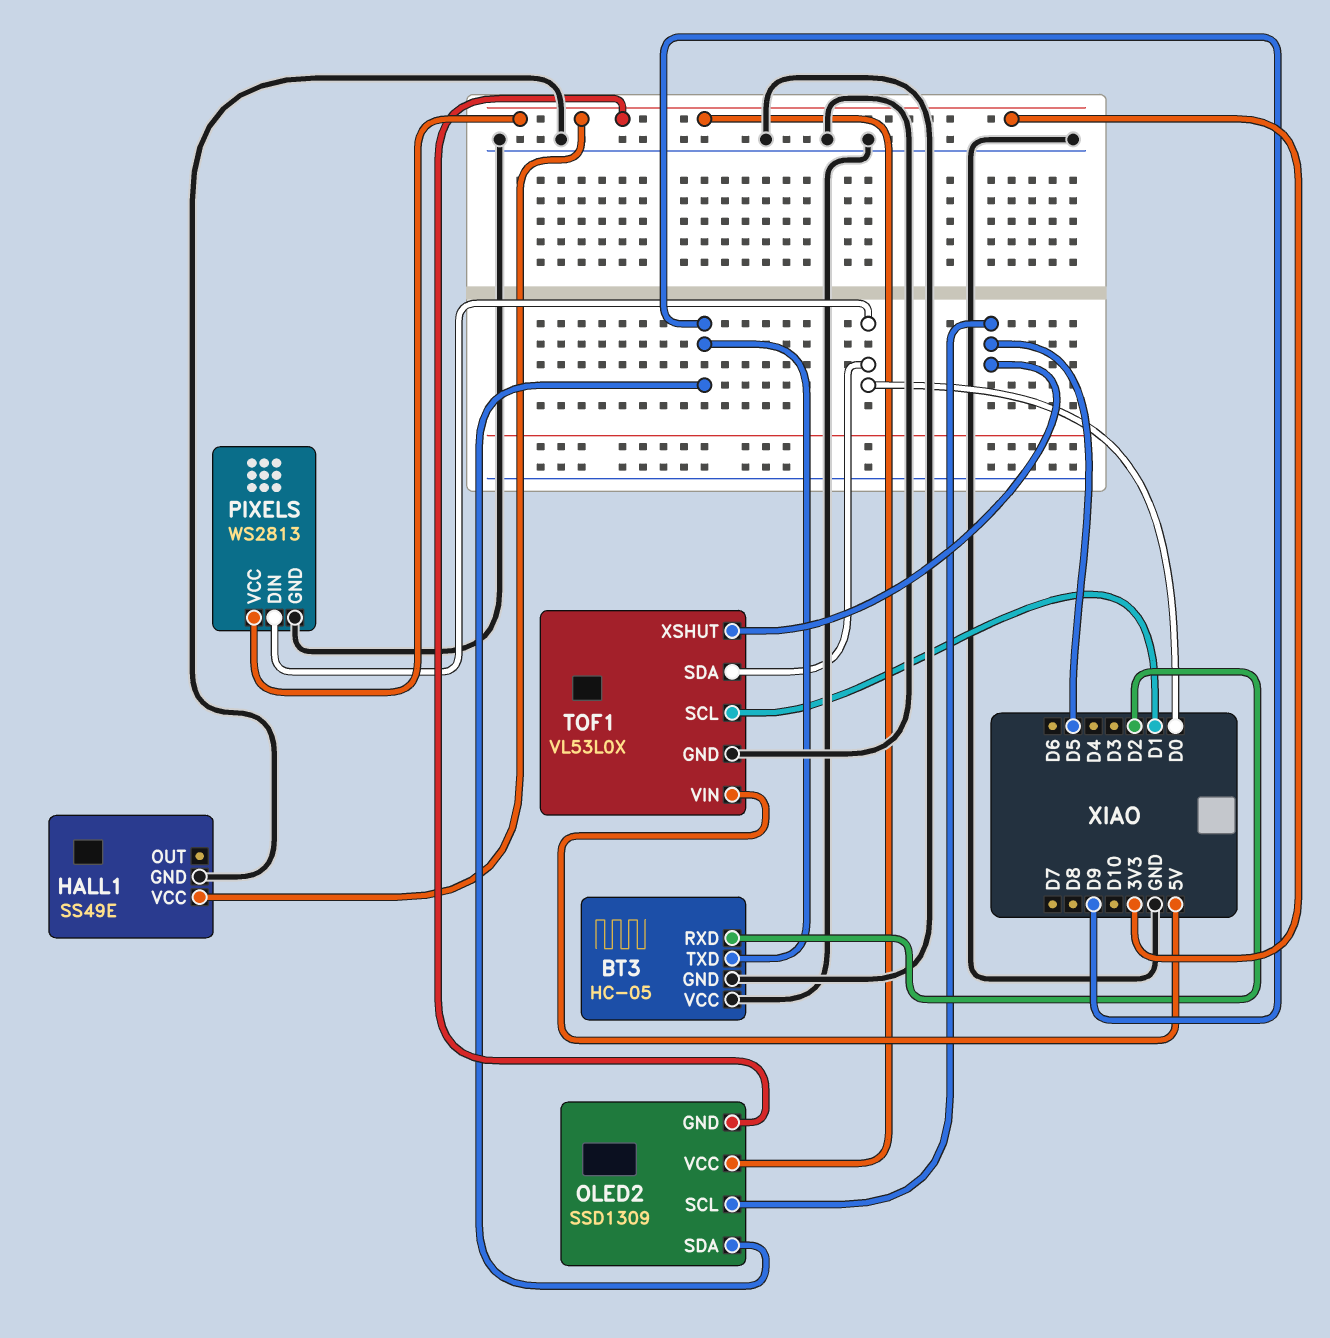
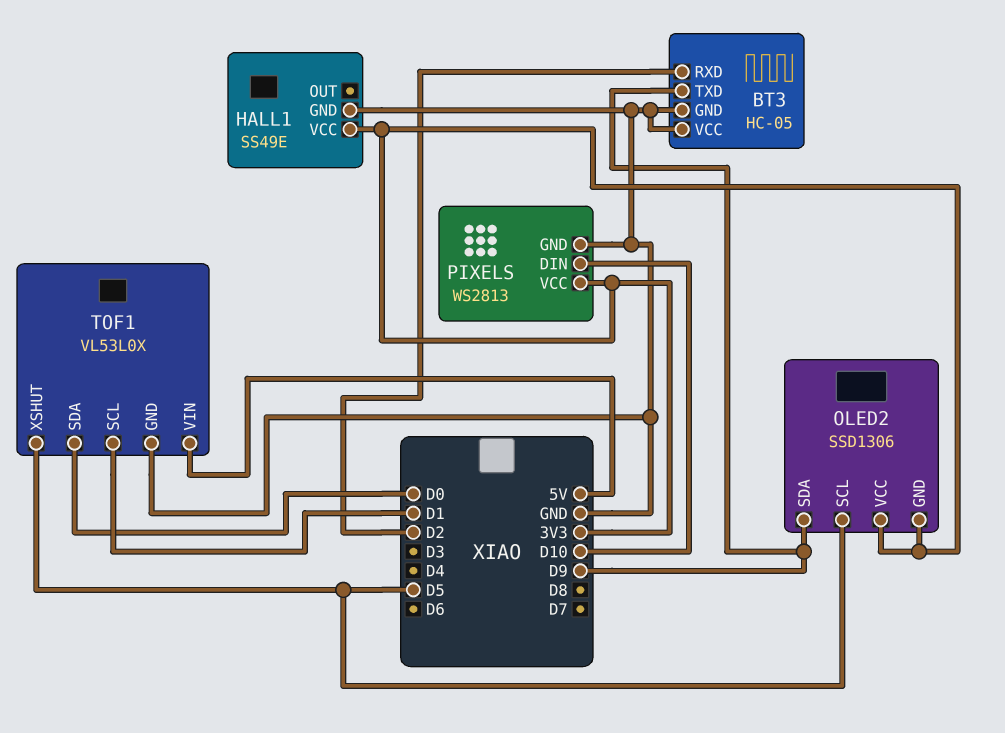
OLED2: SSD1309 -> SSD1306
PIXELS pin DIN: D0 -> D10

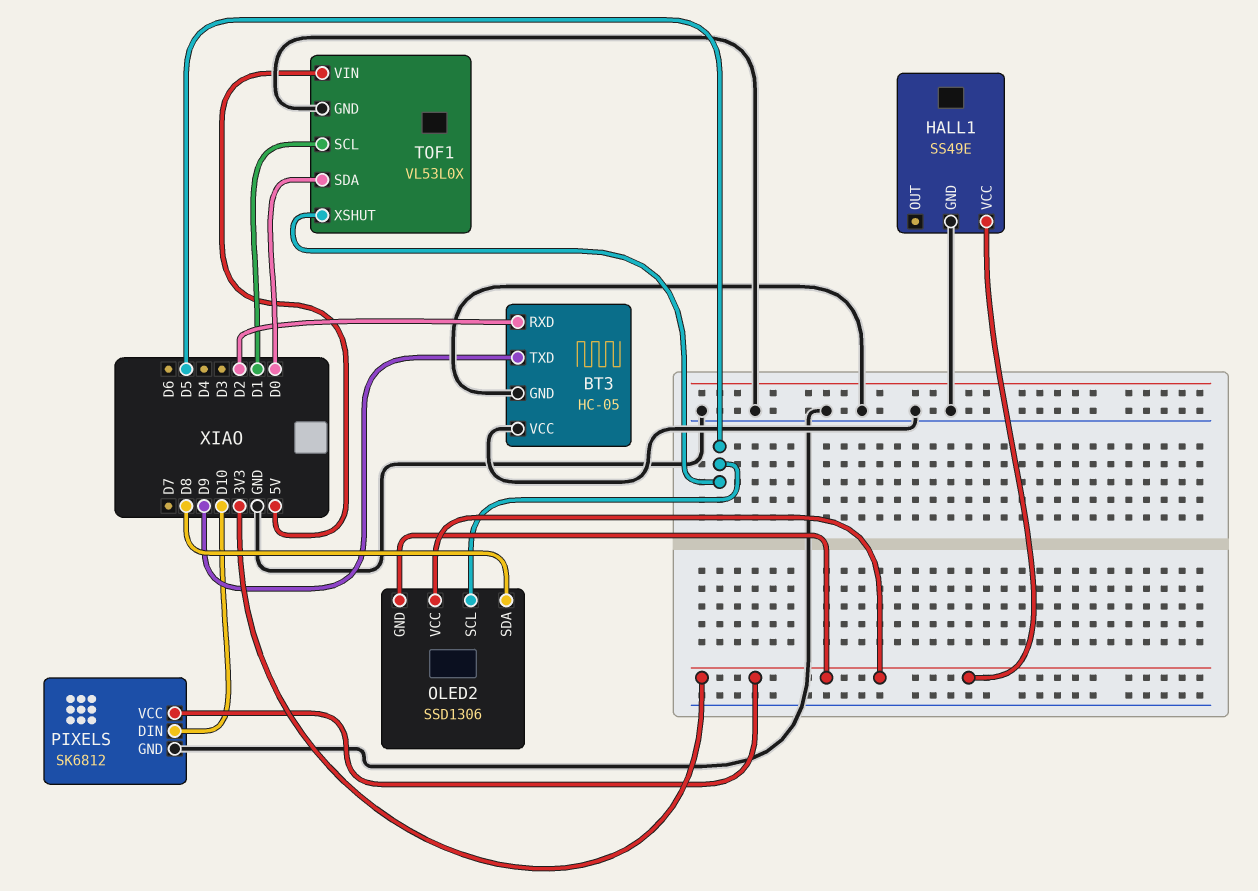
OLED2 pin SDA: D9 -> D8
PIXELS: WS2813 -> SK6812

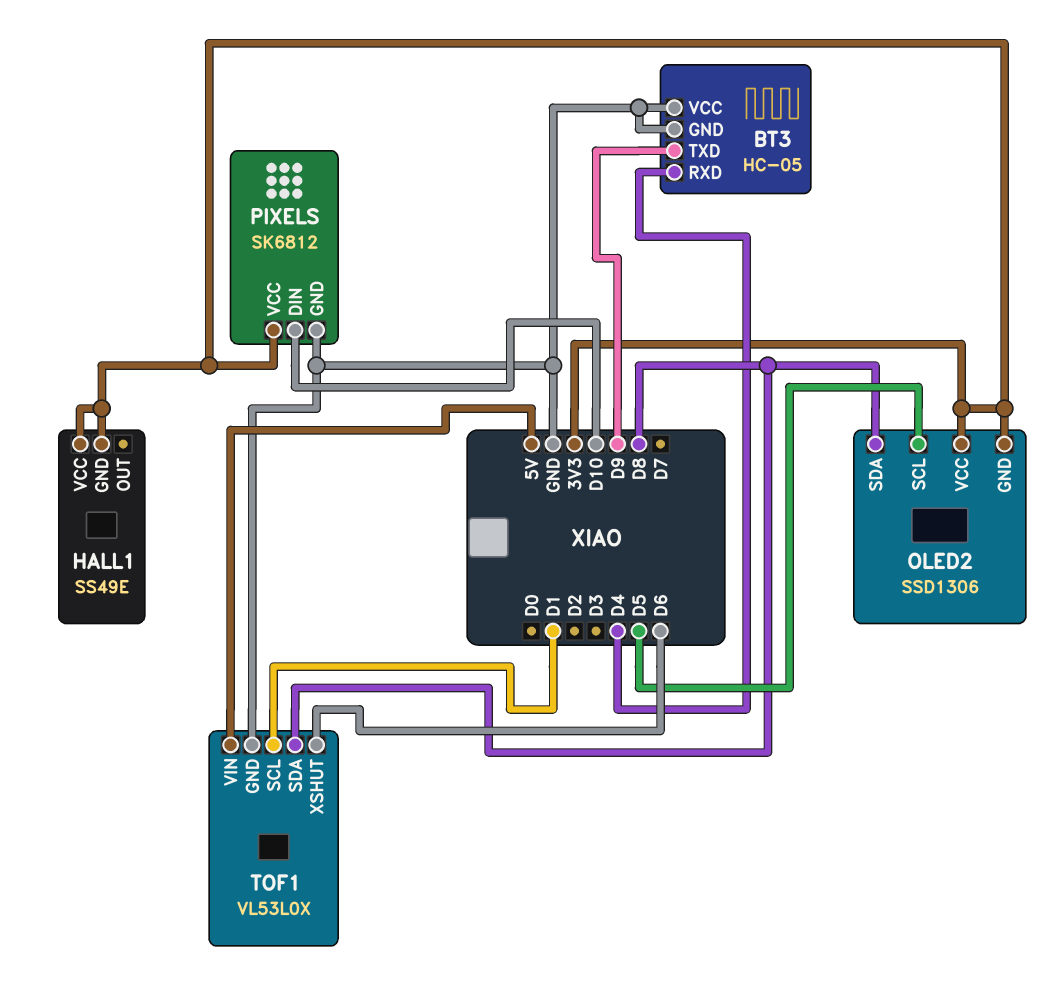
BT3 pin RXD: D2 -> D4
HALL1 pin GND: GND -> 3V3
TOF1 pin SDA: D0 -> D8
TOF1 pin XSHUT: D5 -> D6

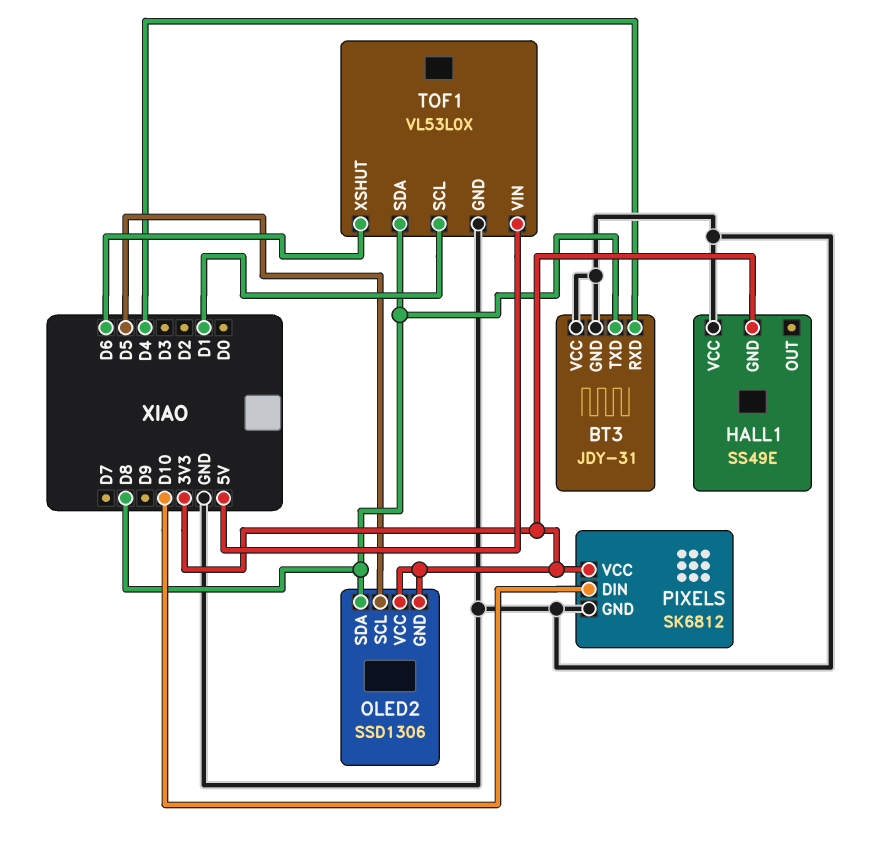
BT3: HC-05 -> JDY-31
BT3 pin TXD: D9 -> D8
HALL1 pin VCC: 3V3 -> GND

